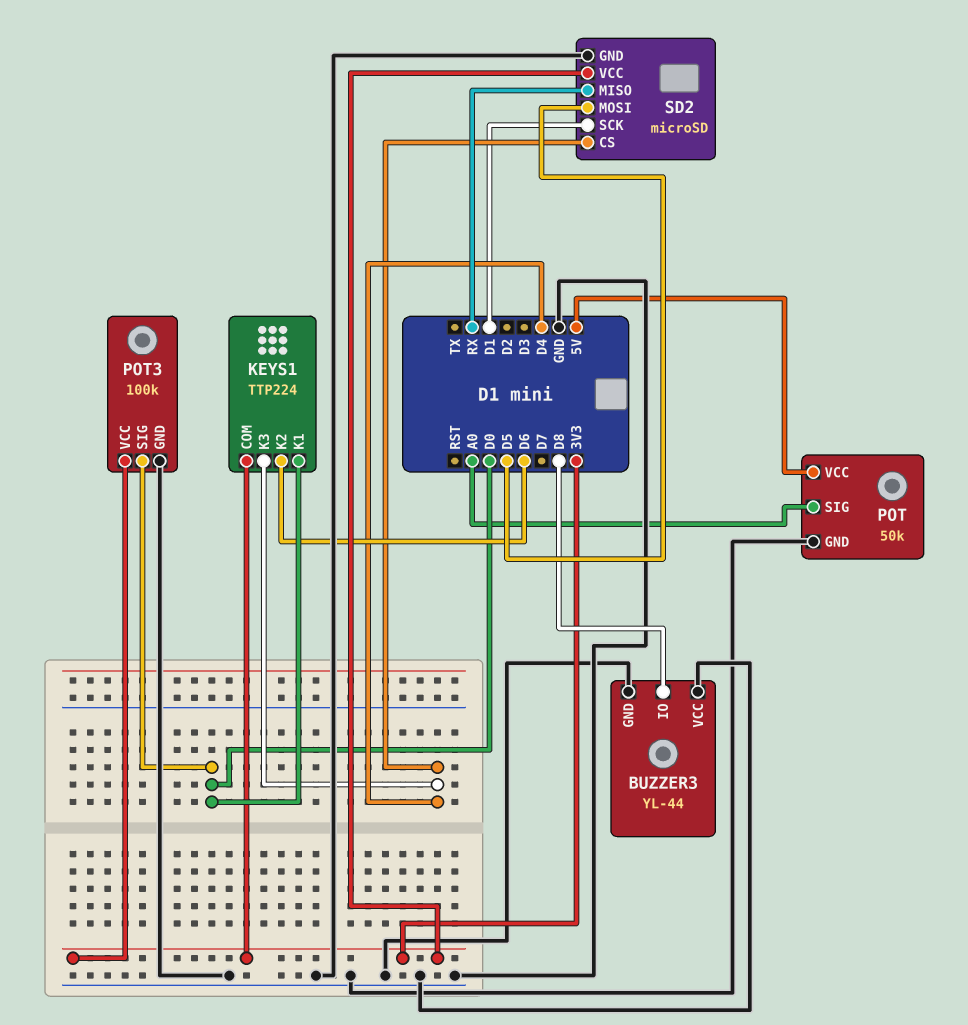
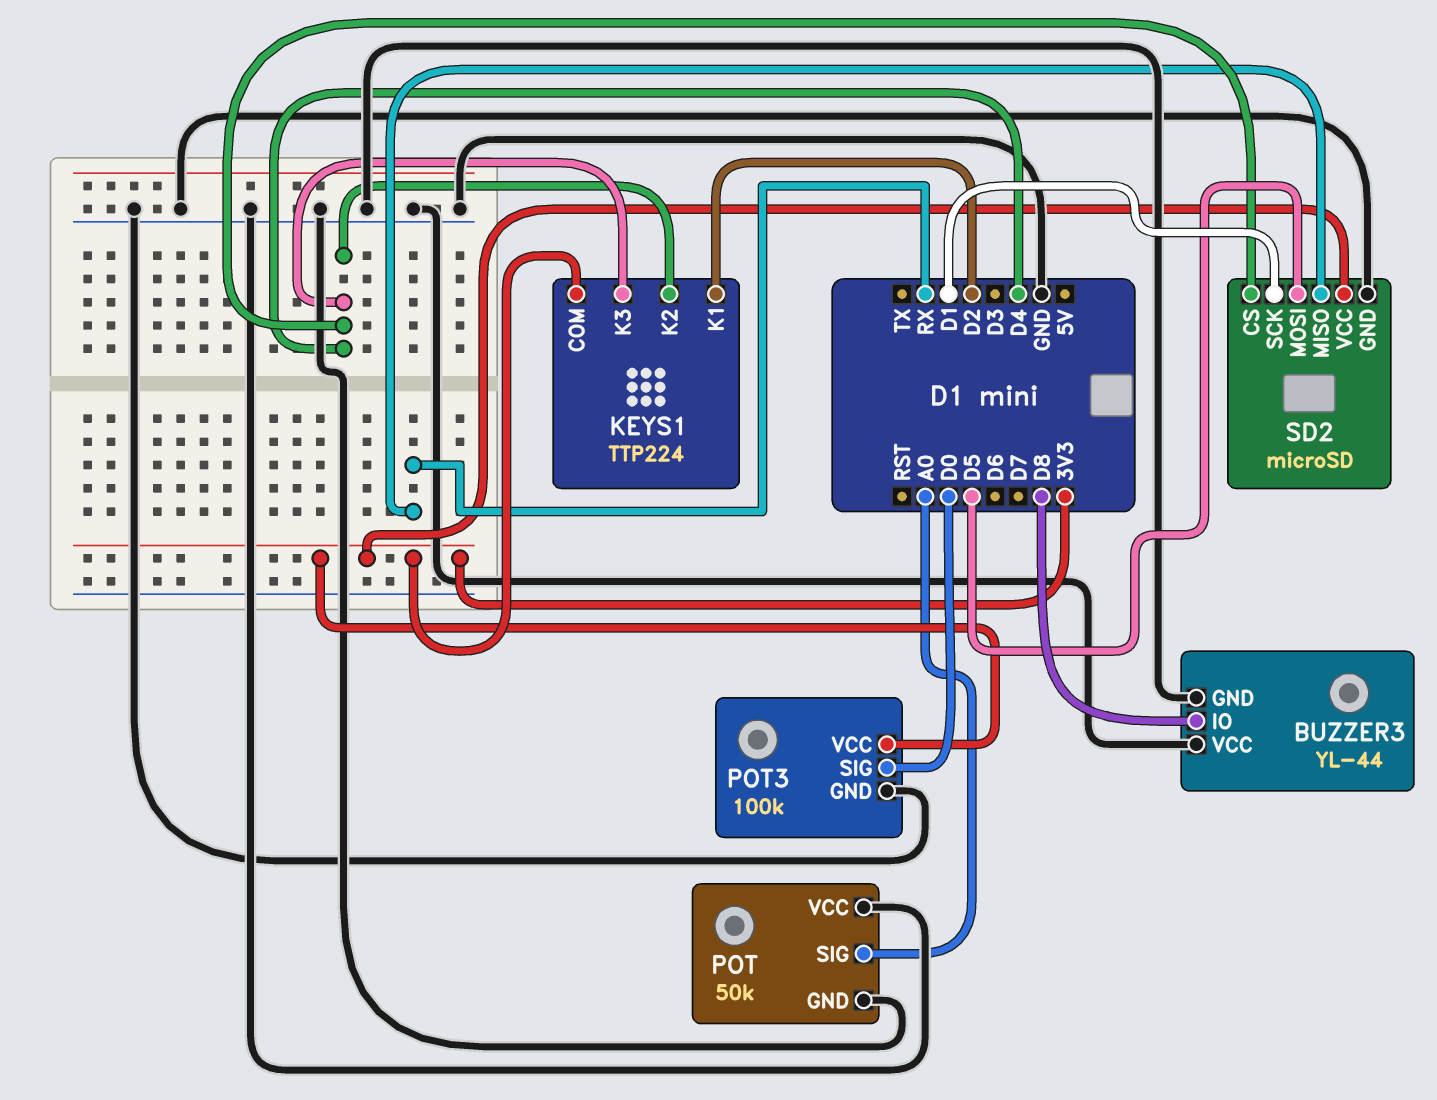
KEYS1 pin K1: D0 -> D2
KEYS1 pin K2: D6 -> D4
POT pin VCC: 5V -> GND

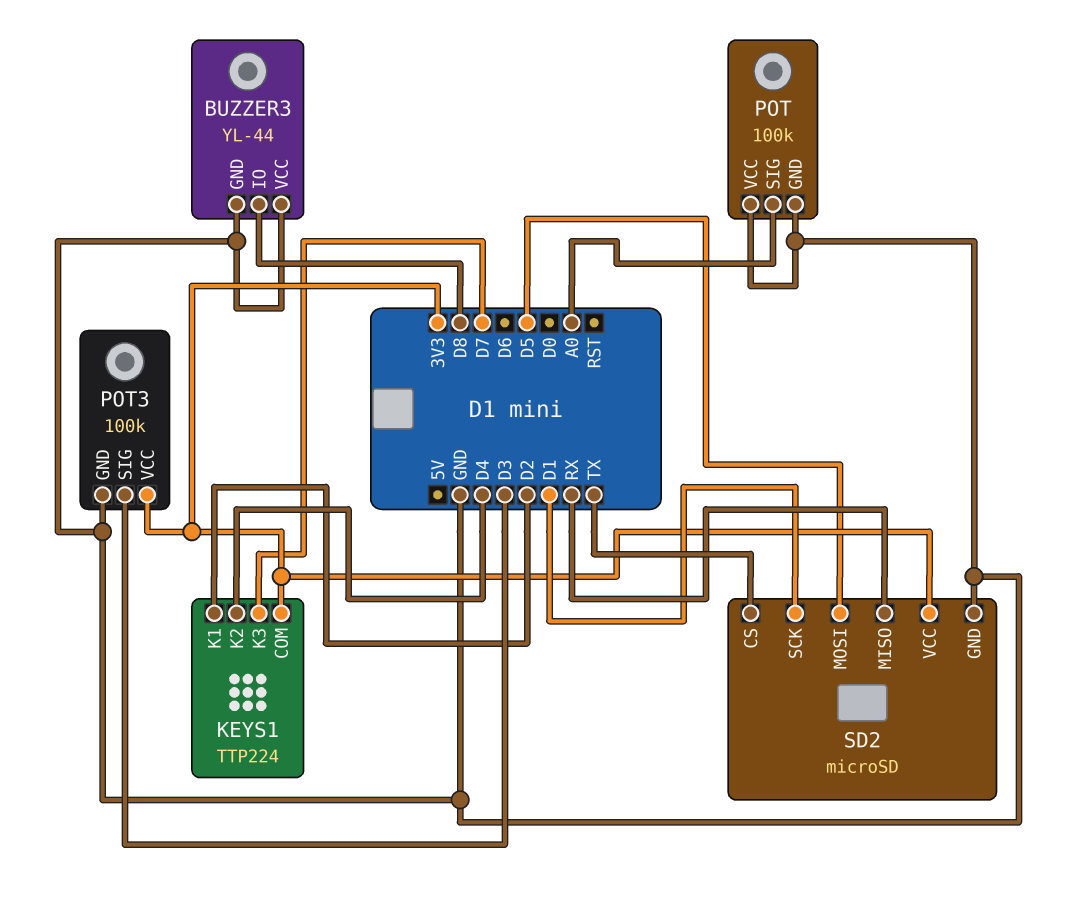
KEYS1 pin K3: D4 -> D7
POT: 50k -> 100k
POT3 pin SIG: D0 -> D3
SD2 pin CS: D4 -> TX

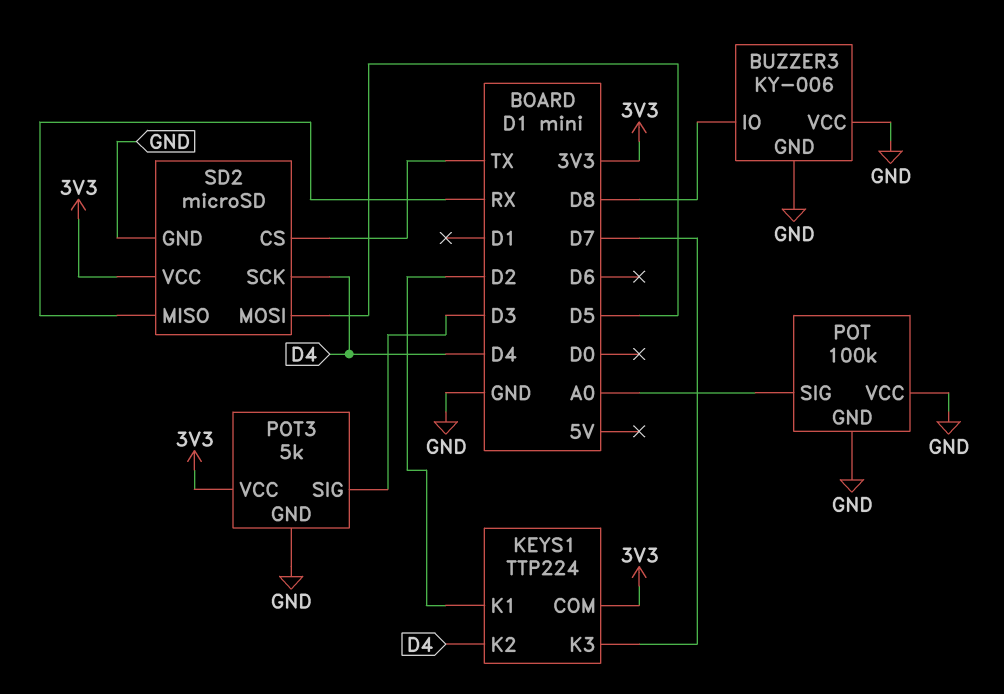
BUZZER3: YL-44 -> KY-006
POT3: 100k -> 5k
SD2 pin SCK: D1 -> D4

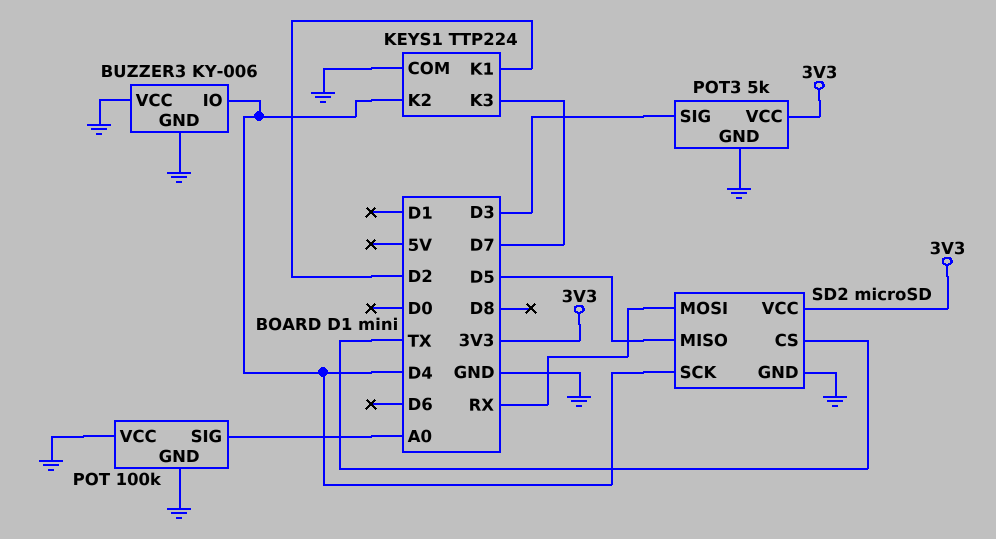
BUZZER3 pin IO: D8 -> D4
KEYS1 pin COM: 3V3 -> GND
SD2 pin MISO: RX -> D5
SD2 pin MOSI: D5 -> RX

